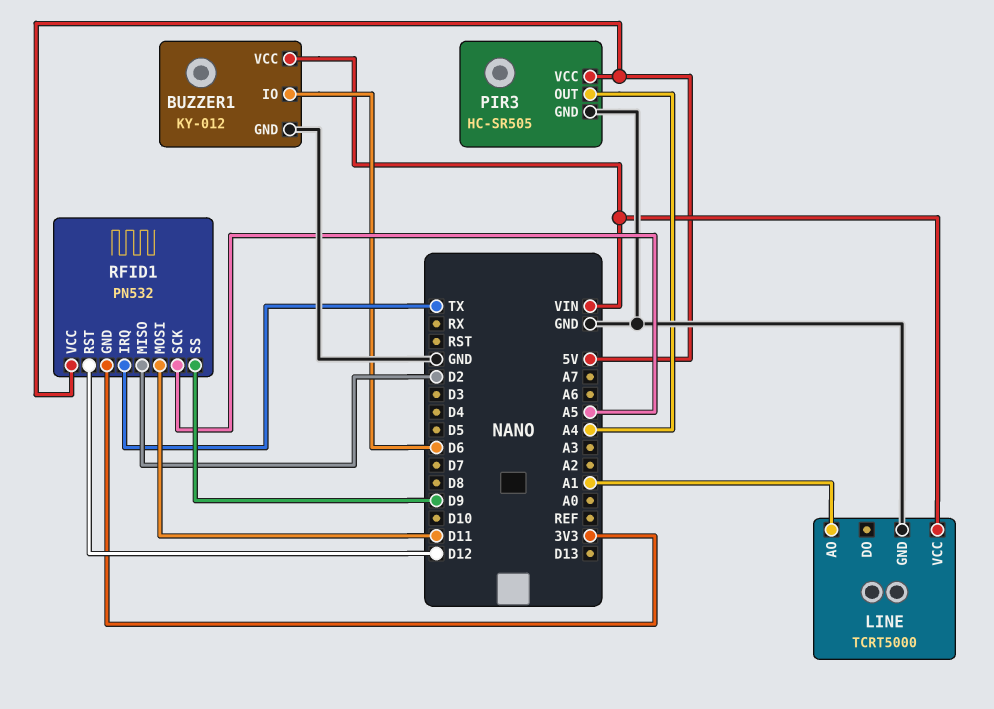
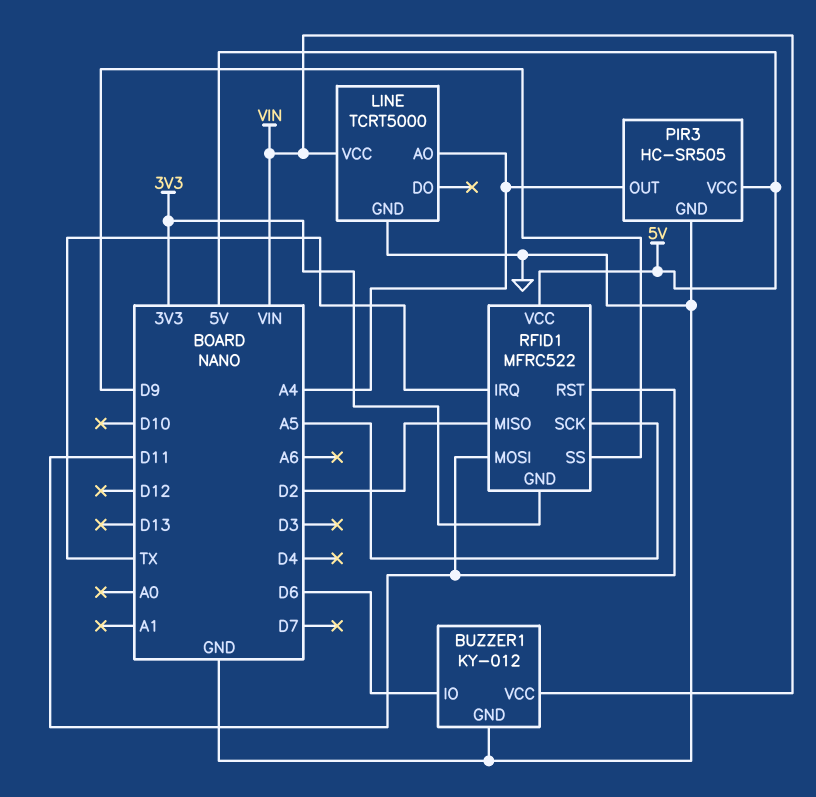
LINE pin AO: A1 -> A4
RFID1: PN532 -> MFRC522
RFID1 pin RST: D12 -> D11

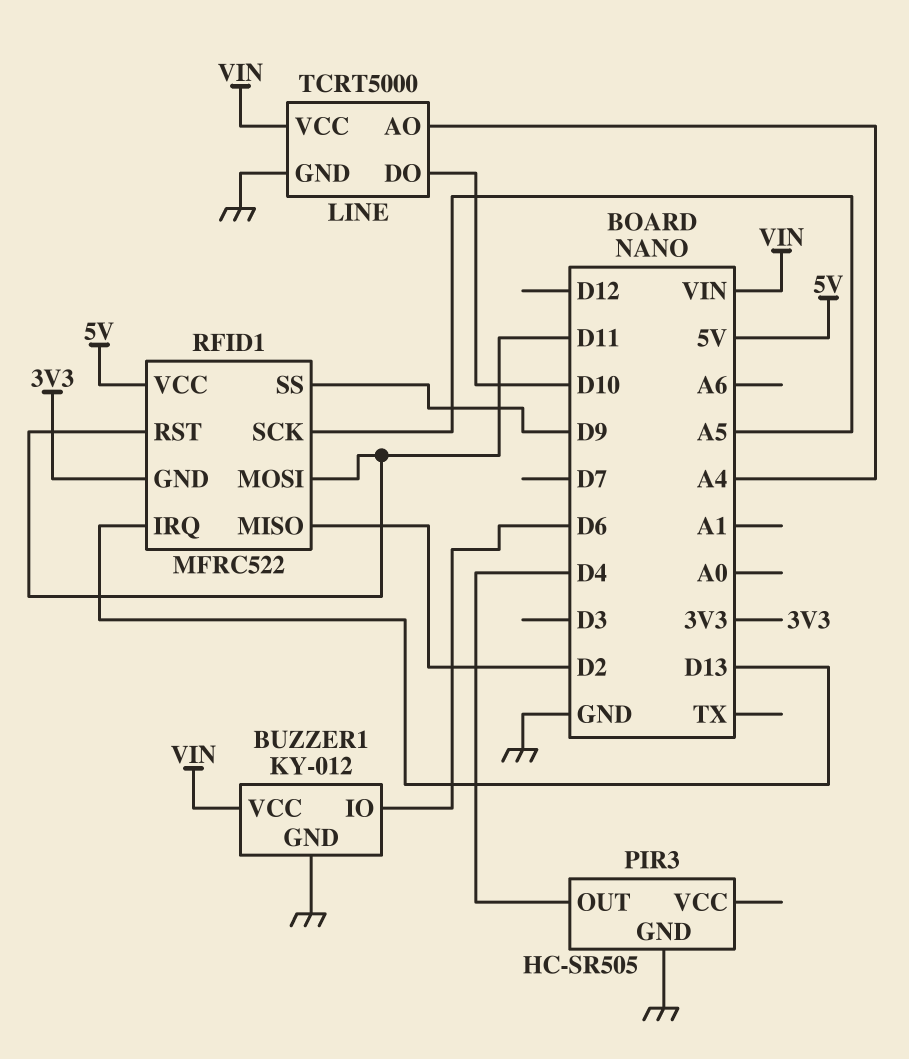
LINE pin DO: none -> D10
PIR3 pin OUT: A4 -> D4
PIR3 pin VCC: 5V -> none
RFID1 pin IRQ: TX -> D13

